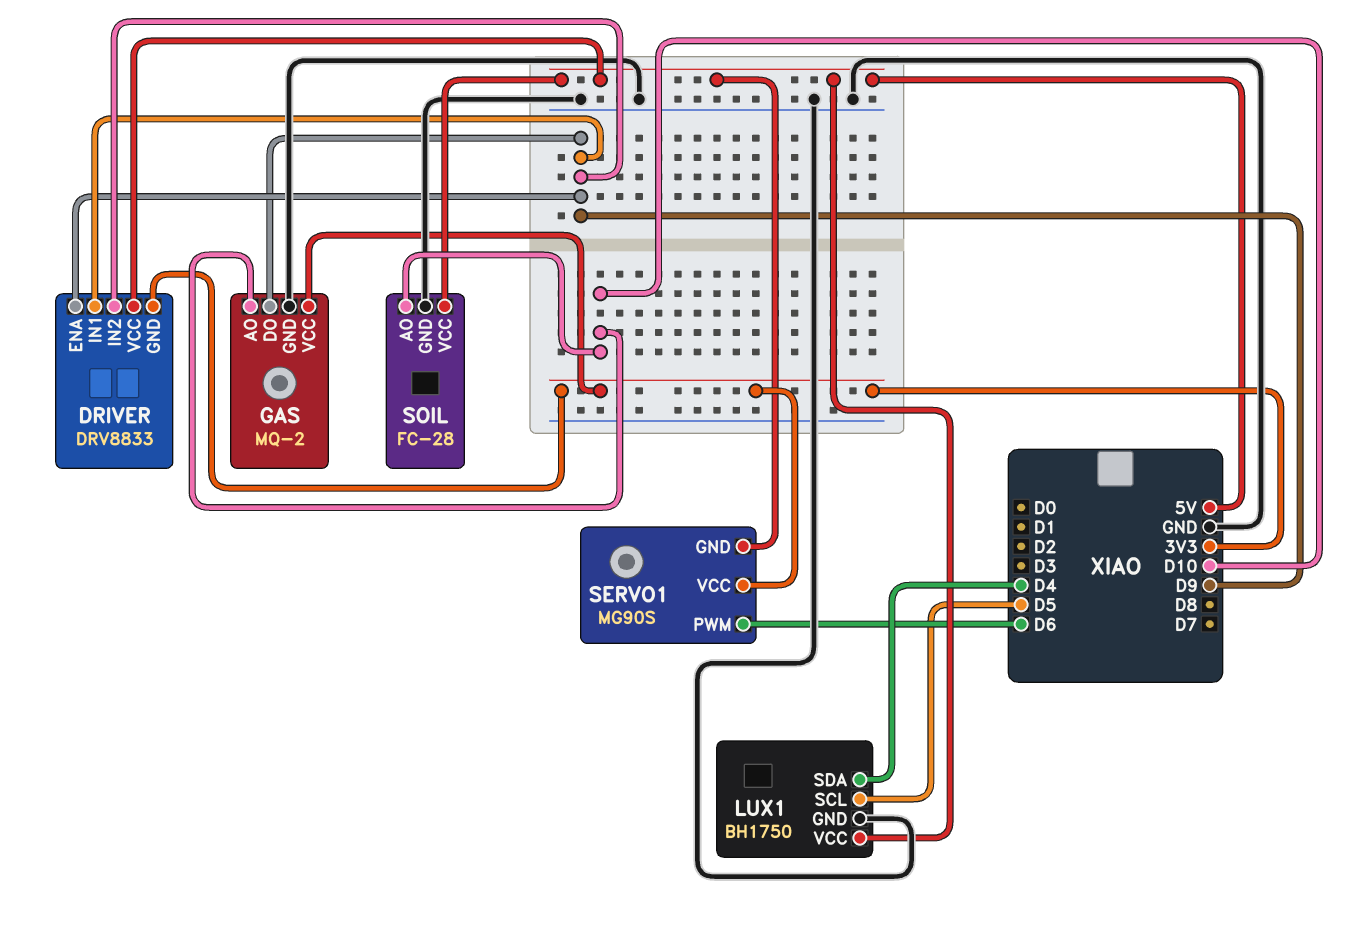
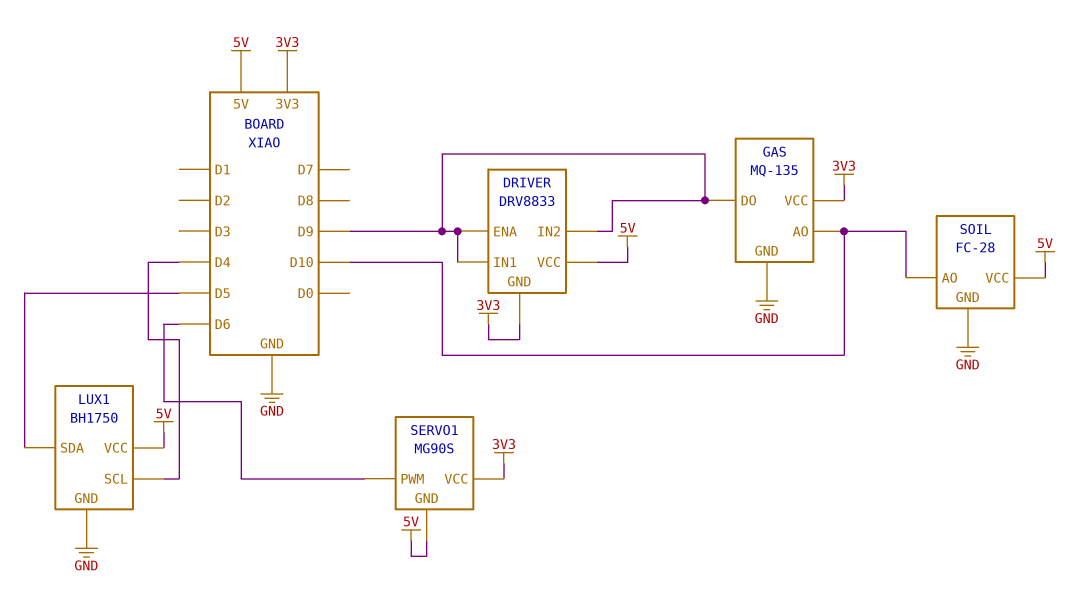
GAS: MQ-2 -> MQ-135
LUX1 pin SCL: D5 -> D4
LUX1 pin SDA: D4 -> D5

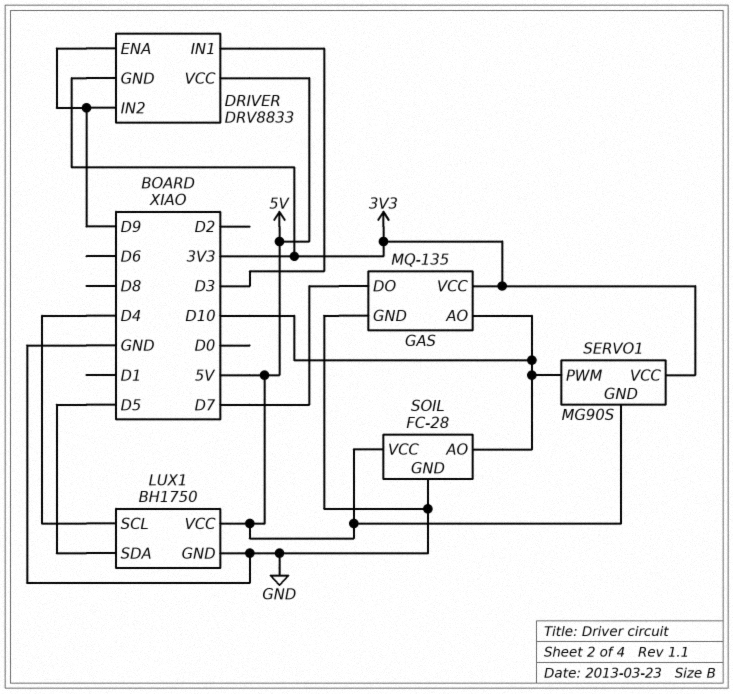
DRIVER pin IN1: D9 -> D3
GAS pin DO: D9 -> D7
SERVO1 pin PWM: D6 -> D10

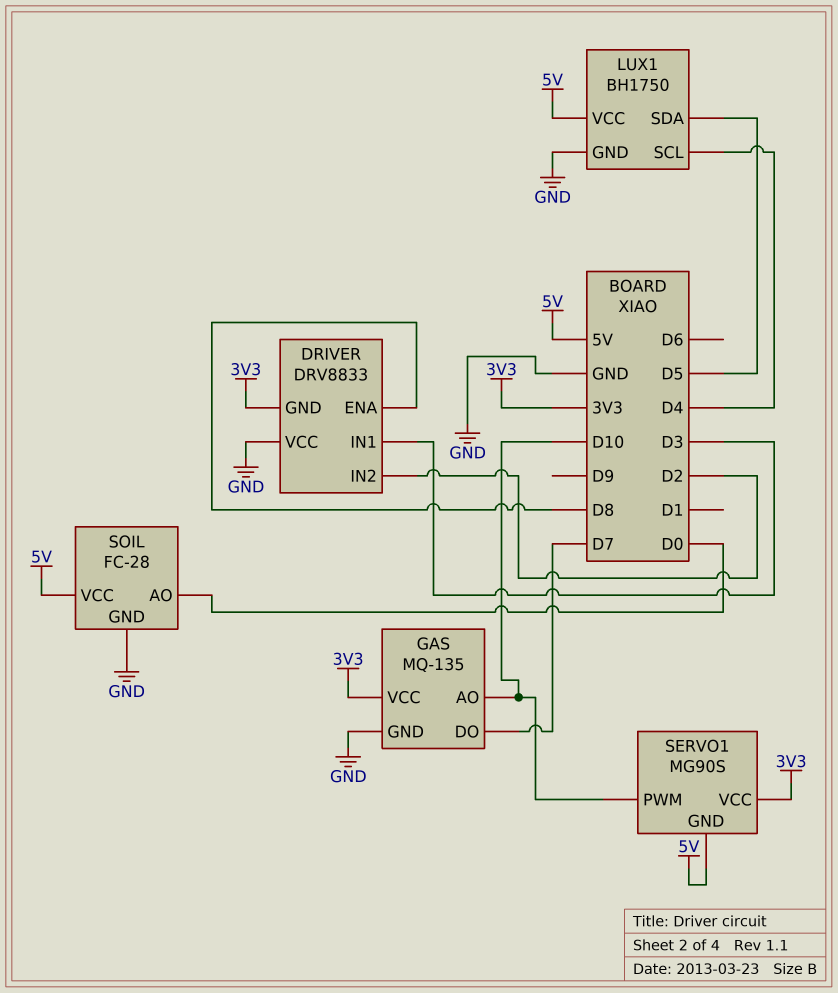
DRIVER pin ENA: D9 -> D8
DRIVER pin IN2: D9 -> D2
DRIVER pin VCC: 5V -> GND
SOIL pin AO: D10 -> D0

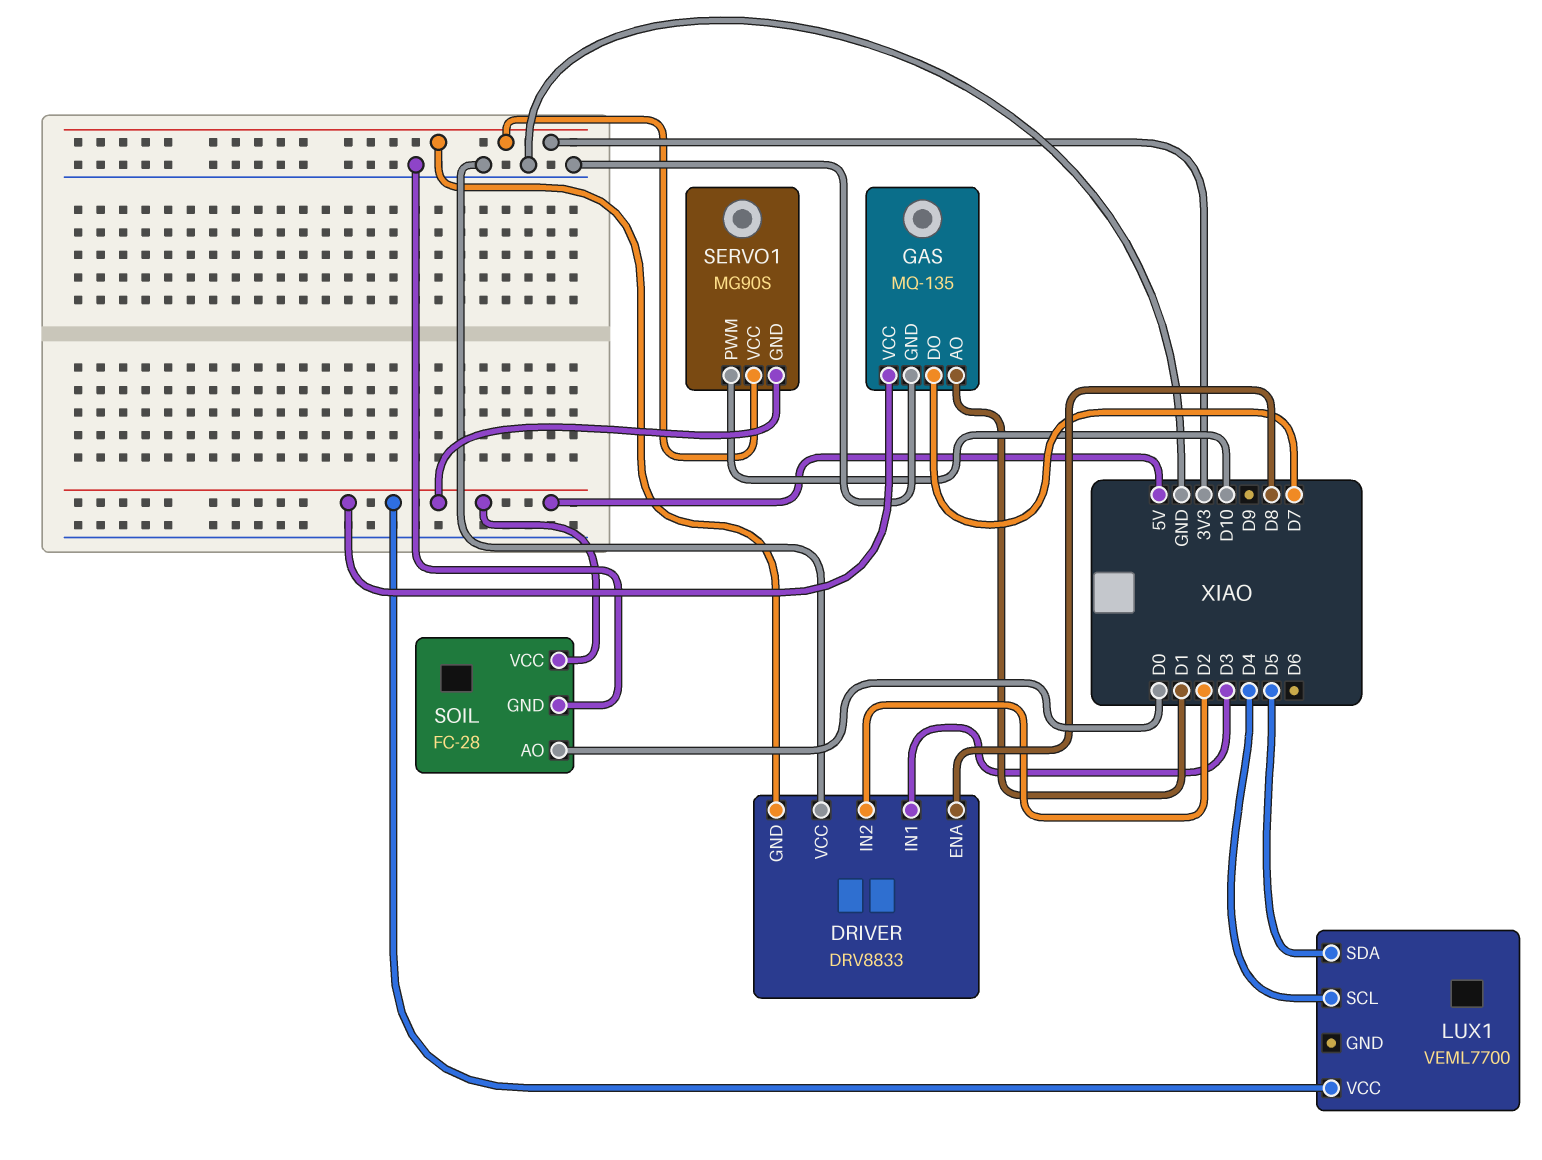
GAS pin AO: D10 -> D1
GAS pin VCC: 3V3 -> 5V
LUX1: BH1750 -> VEML7700
LUX1 pin GND: GND -> none

